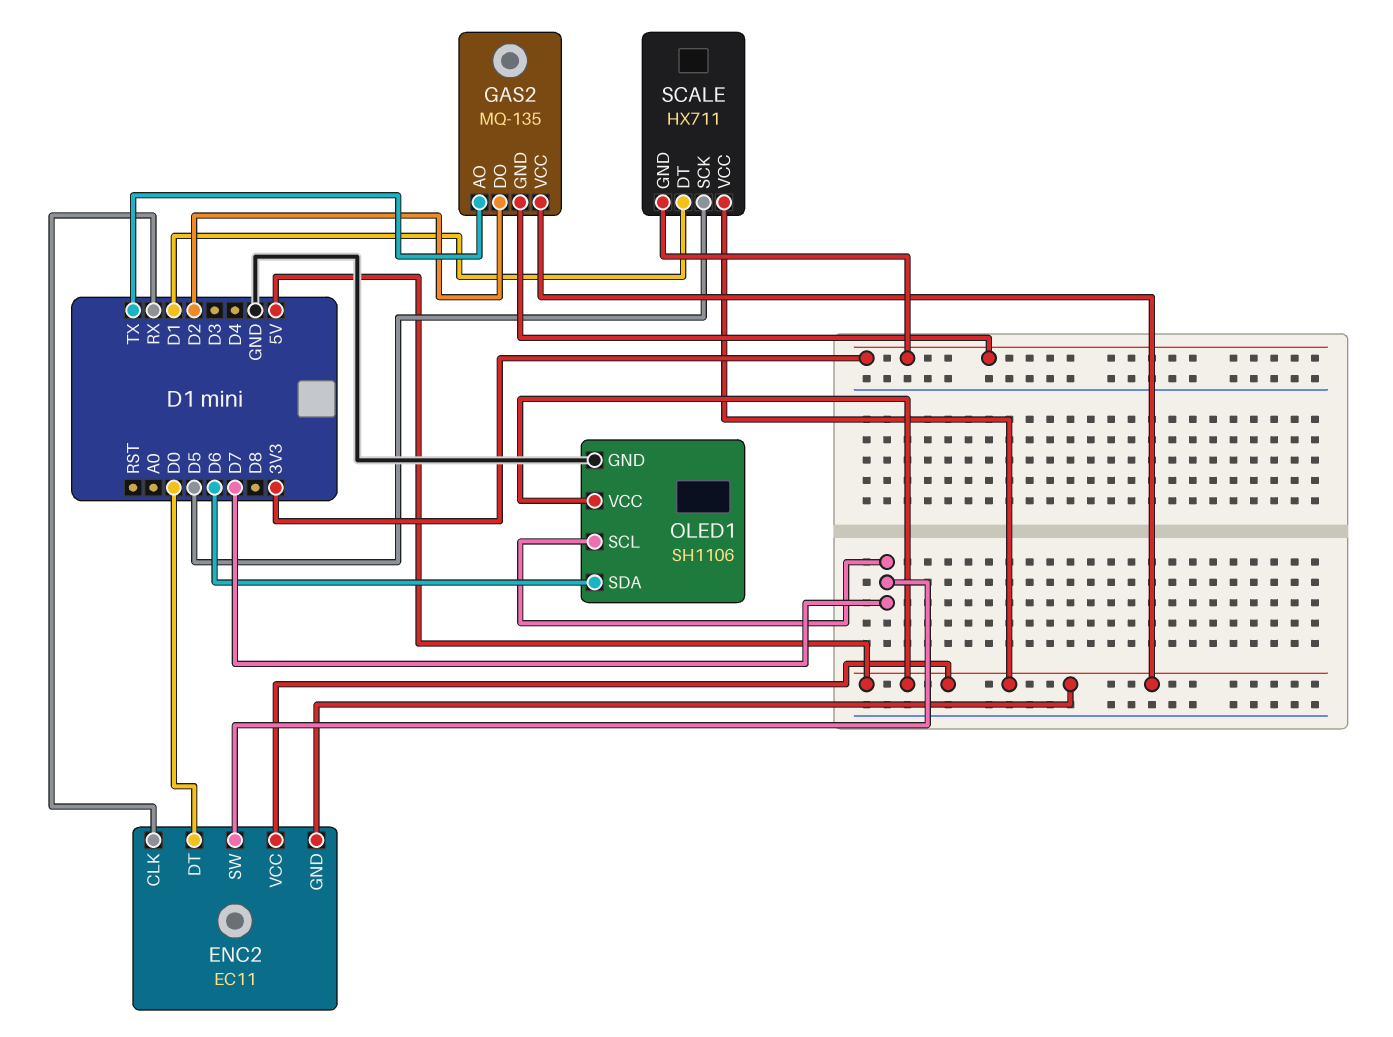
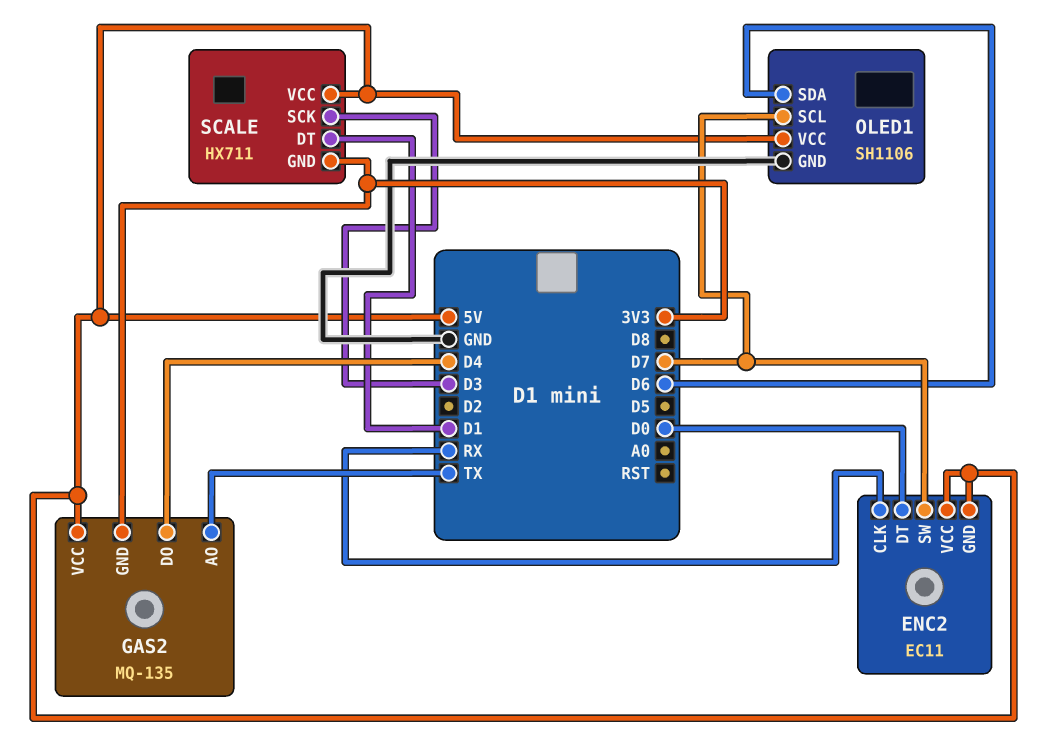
GAS2 pin DO: D2 -> D4
SCALE pin SCK: D5 -> D3

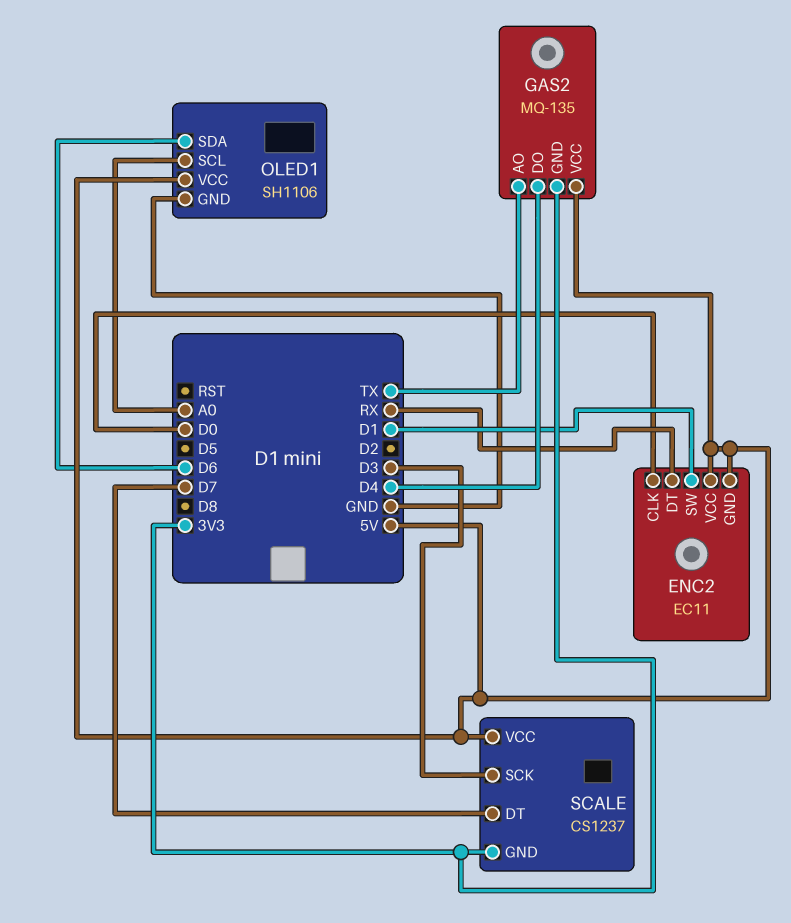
ENC2 pin CLK: RX -> D0
ENC2 pin DT: D0 -> RX
ENC2 pin SW: D7 -> D1
OLED1 pin SCL: D7 -> A0
SCALE: HX711 -> CS1237
SCALE pin DT: D1 -> D7

